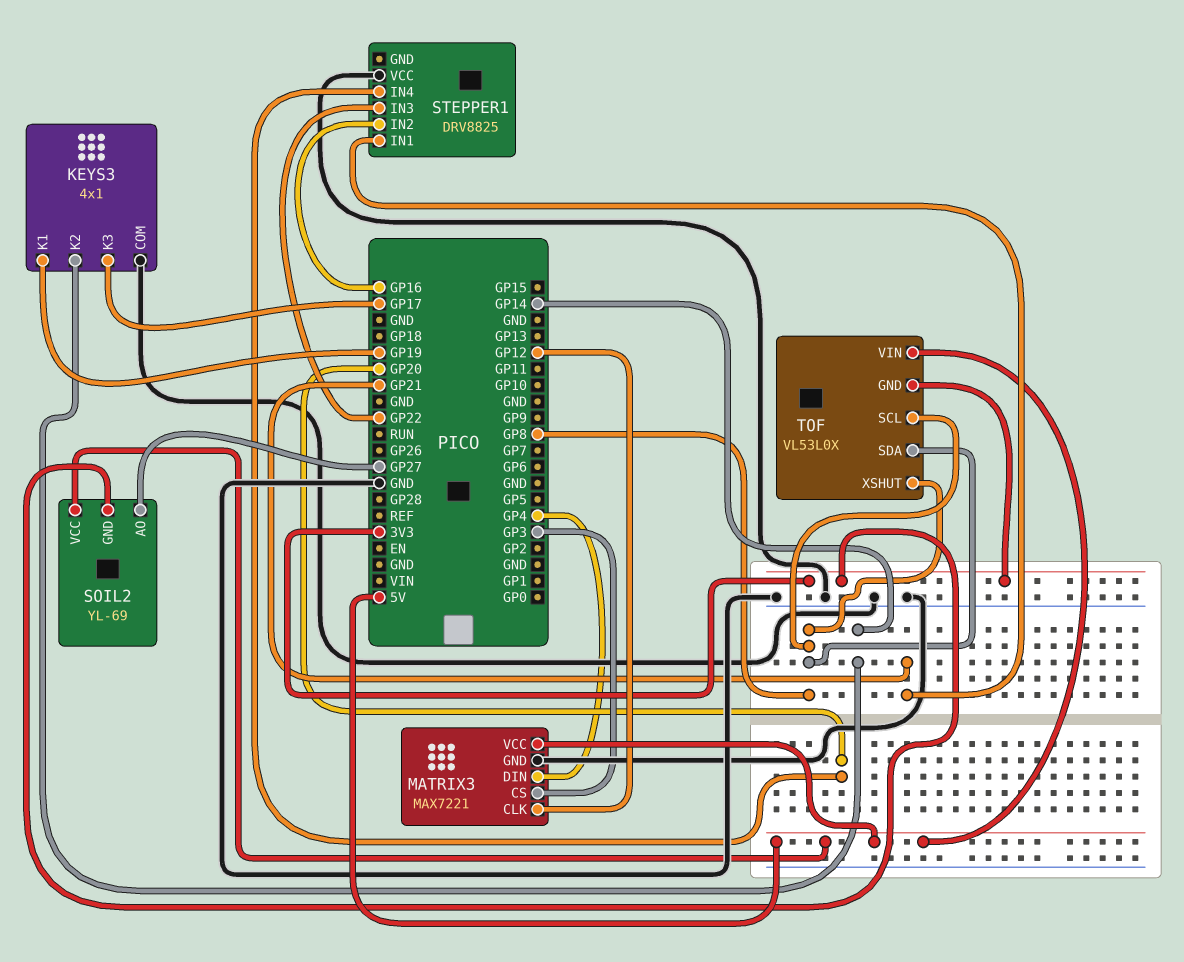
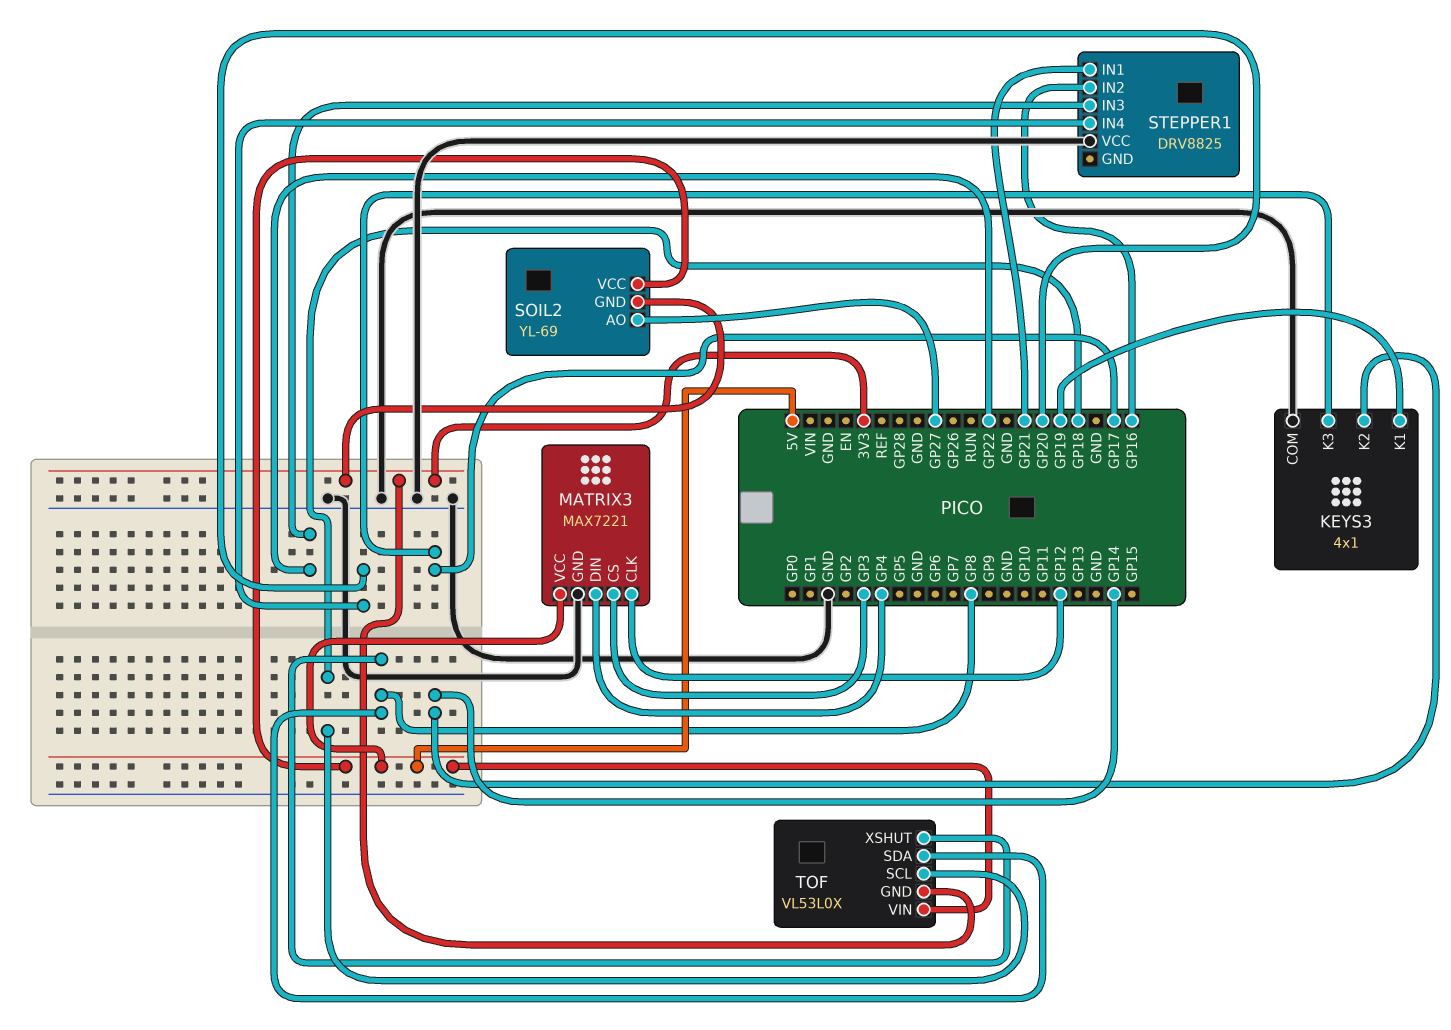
TOF pin SCL: GP8 -> GP18

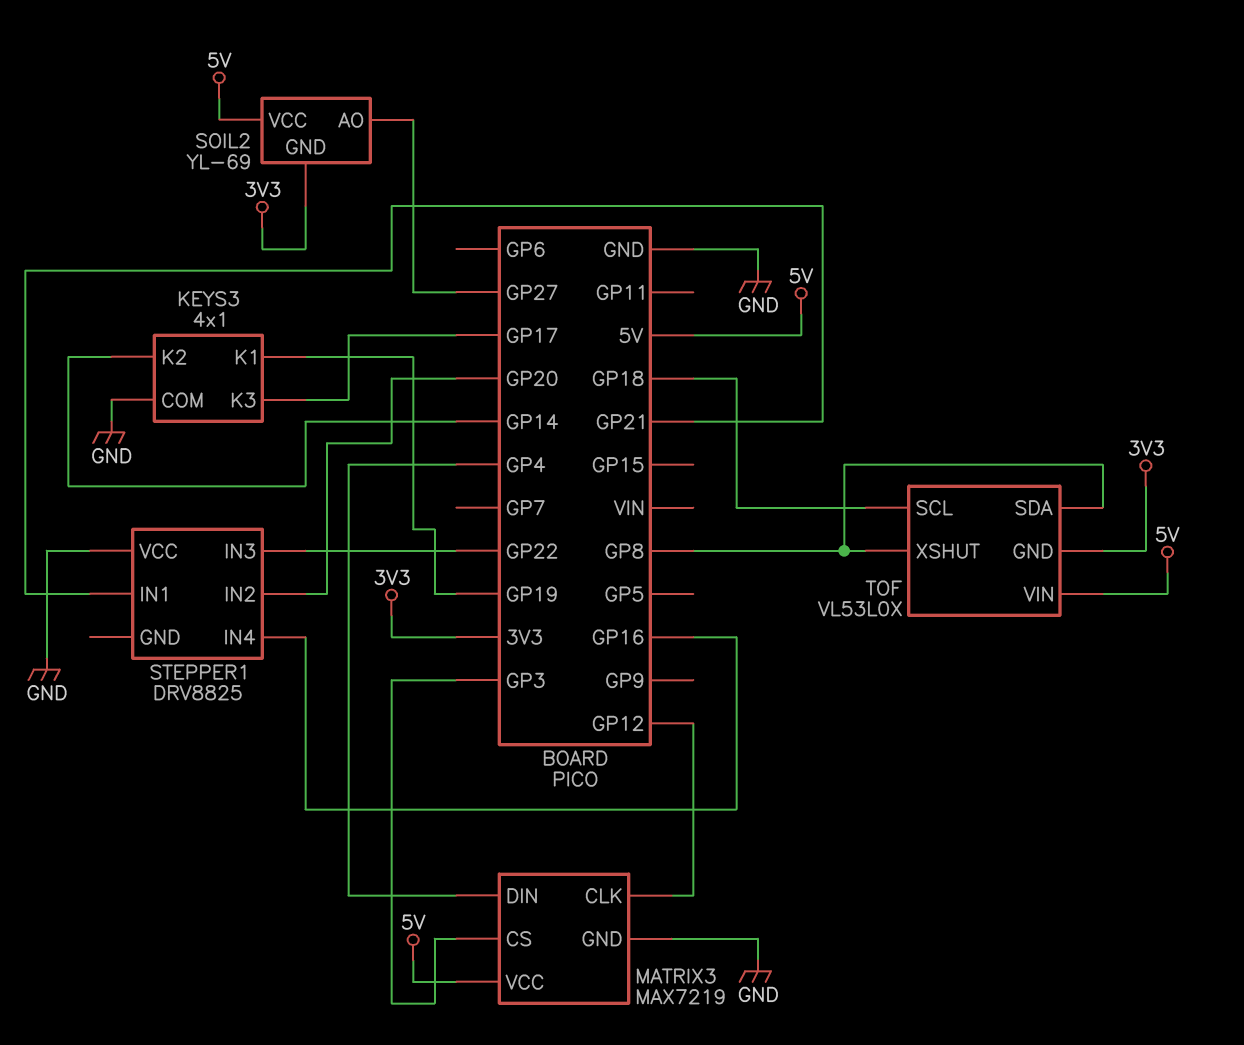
MATRIX3: MAX7221 -> MAX7219
STEPPER1 pin IN2: GP16 -> GP20
STEPPER1 pin IN4: GP20 -> GP16

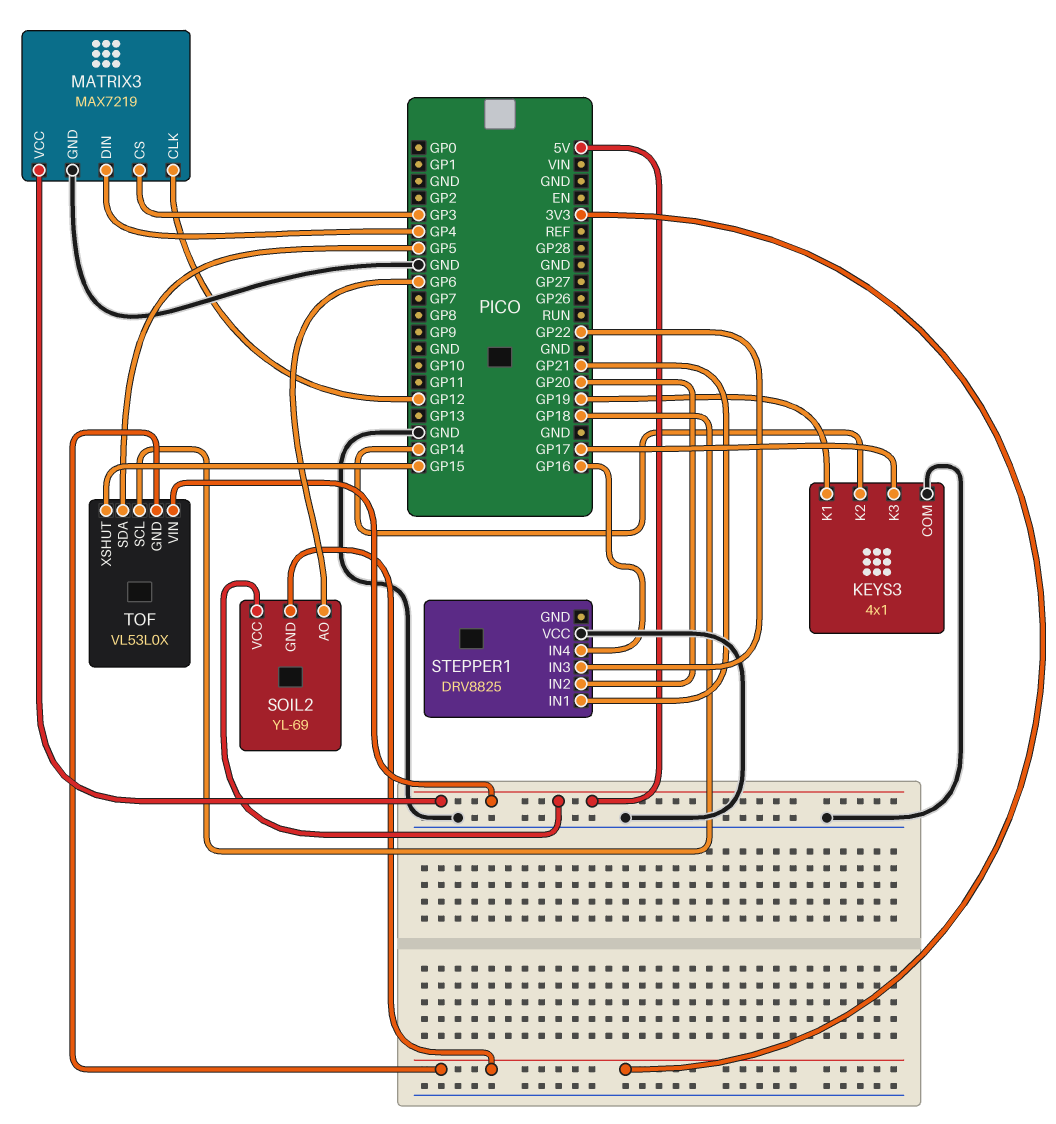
SOIL2 pin AO: GP27 -> GP6
TOF pin SDA: GP8 -> GP5
TOF pin XSHUT: GP8 -> GP15

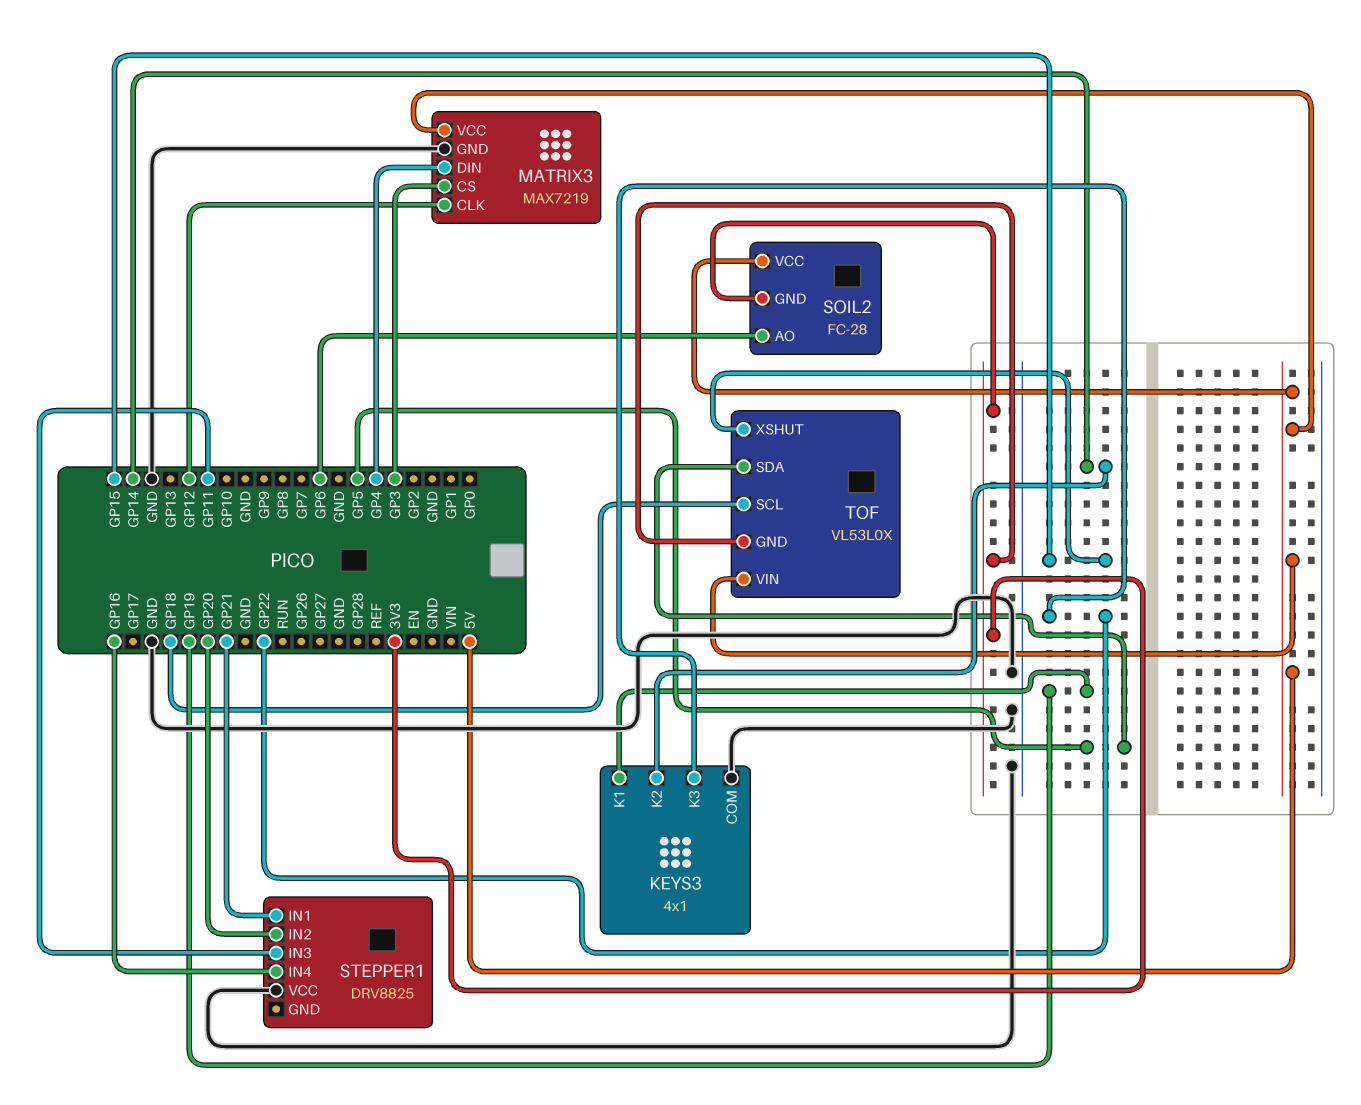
KEYS3 pin K3: GP17 -> GP22
SOIL2: YL-69 -> FC-28
STEPPER1 pin IN3: GP22 -> GP11

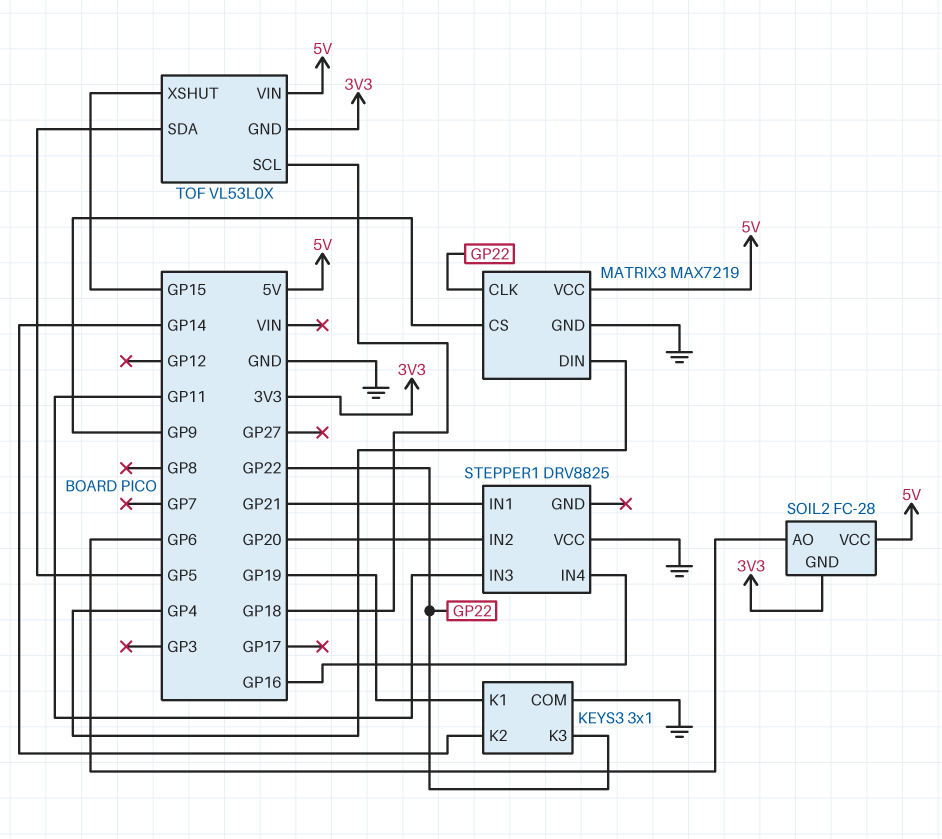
KEYS3: 4x1 -> 3x1
MATRIX3 pin CLK: GP12 -> GP22
MATRIX3 pin CS: GP3 -> GP9

